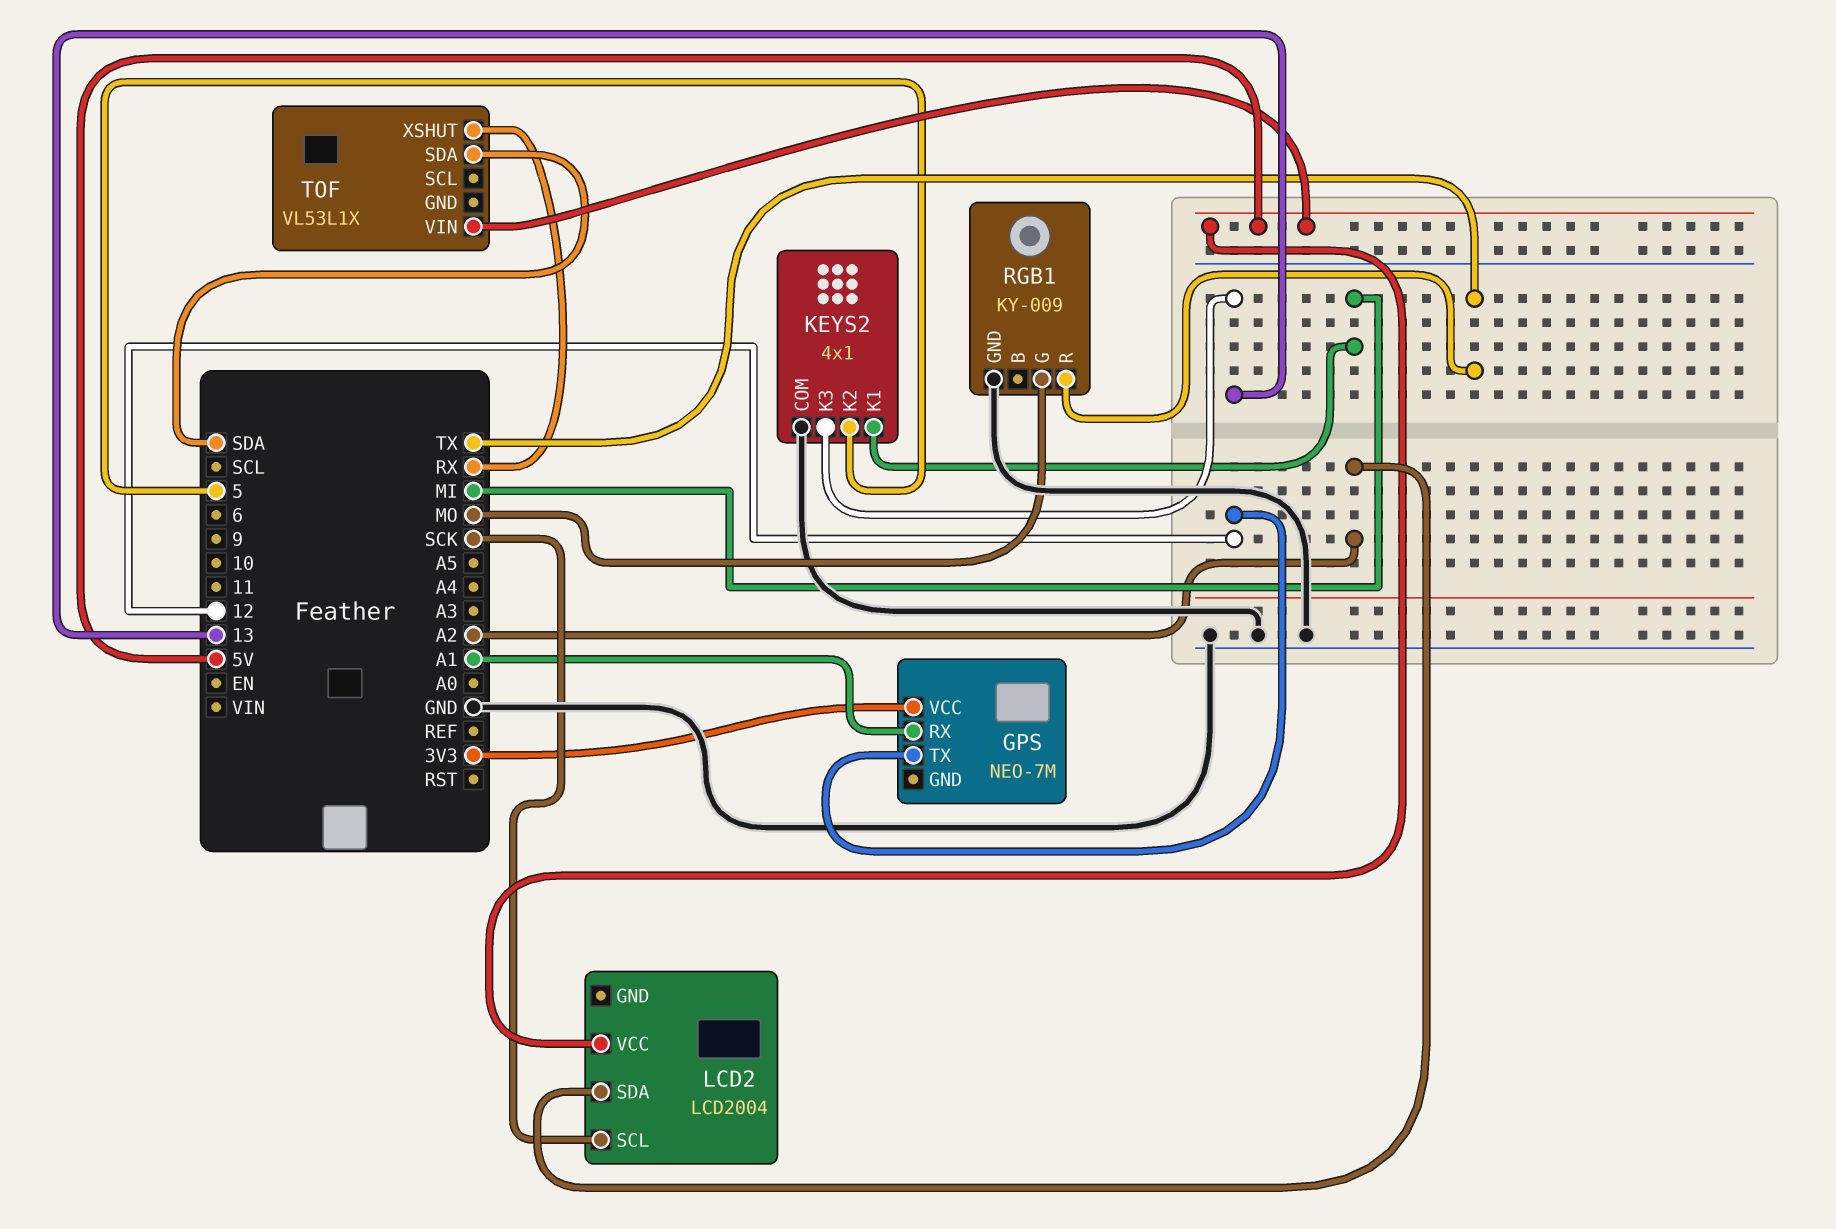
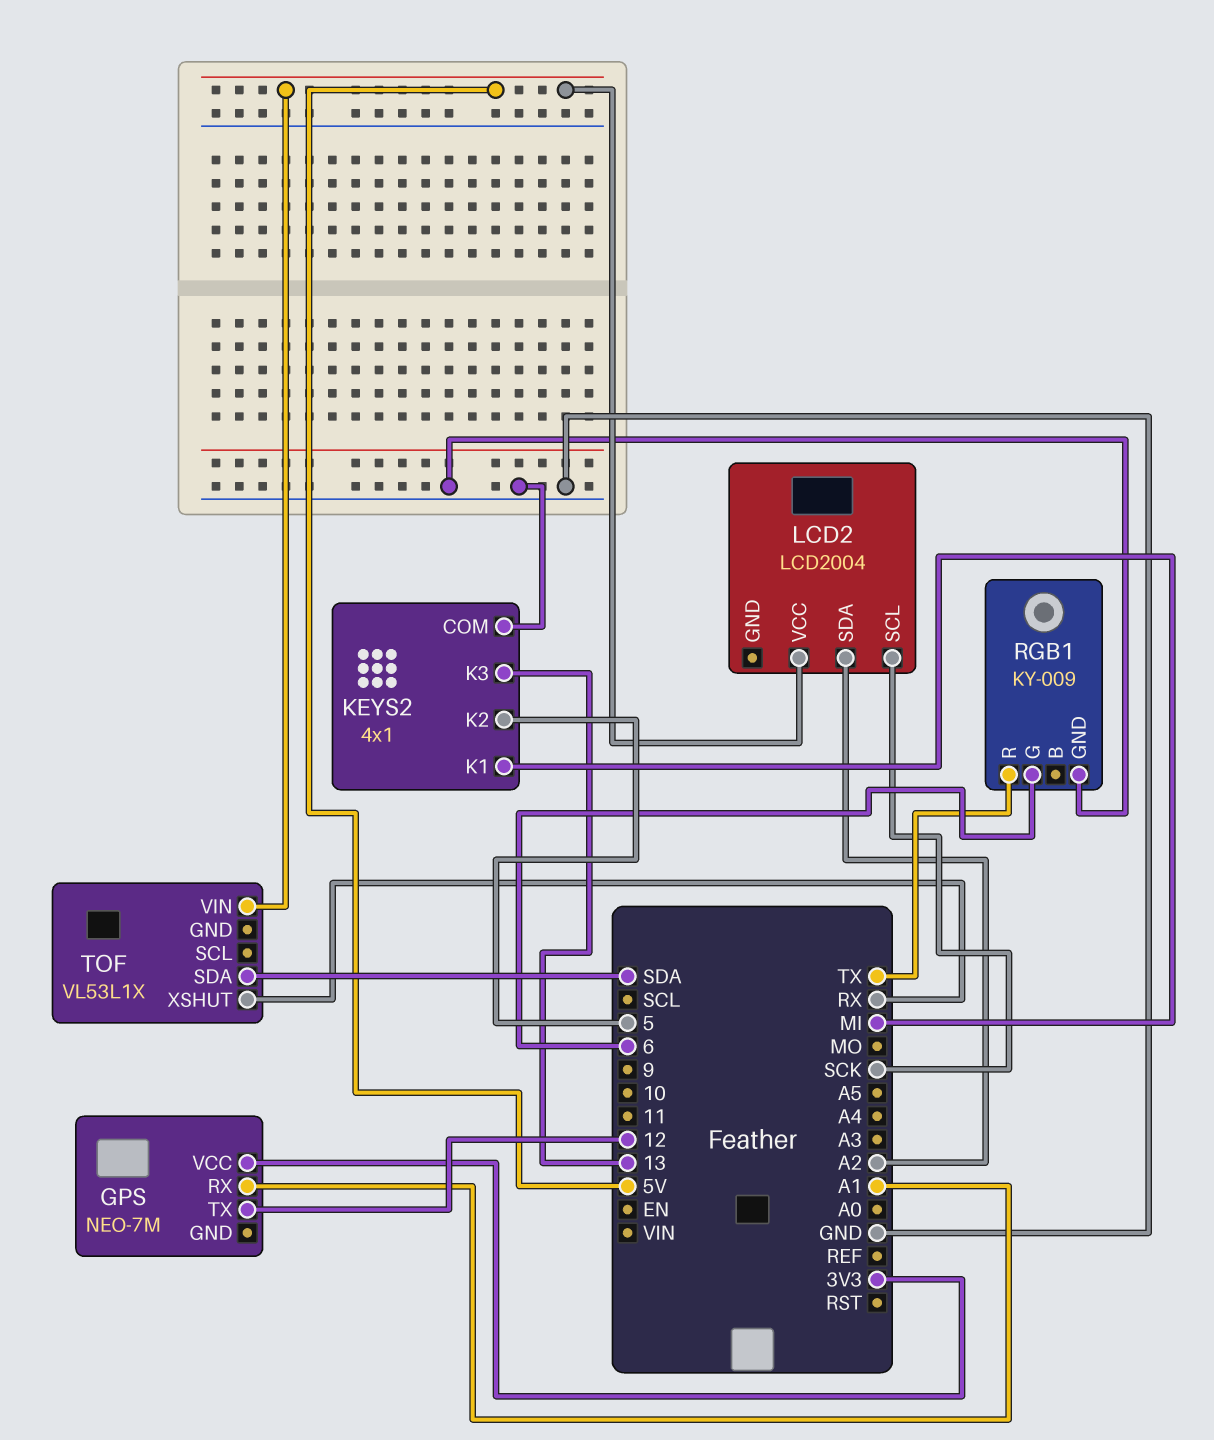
RGB1 pin G: MO -> 6

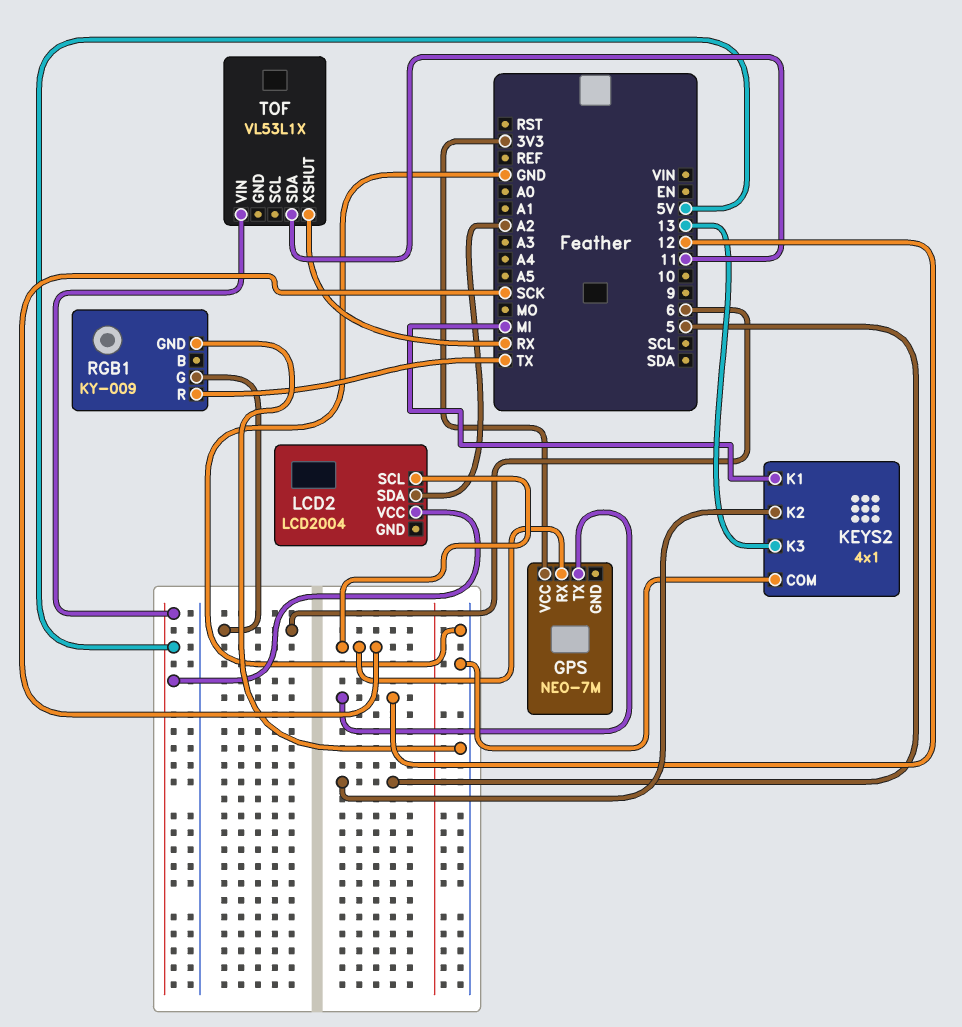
GPS pin RX: A1 -> SCK
TOF pin SDA: SDA -> 11

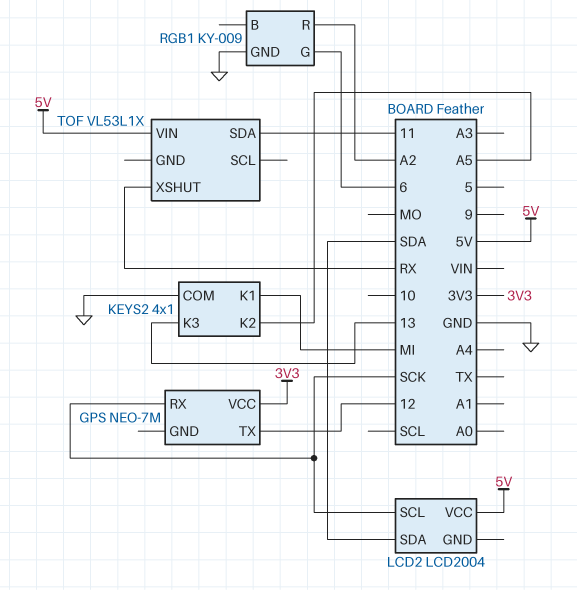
KEYS2 pin K2: 5 -> A5
LCD2 pin SDA: A2 -> SDA
RGB1 pin R: TX -> A2

